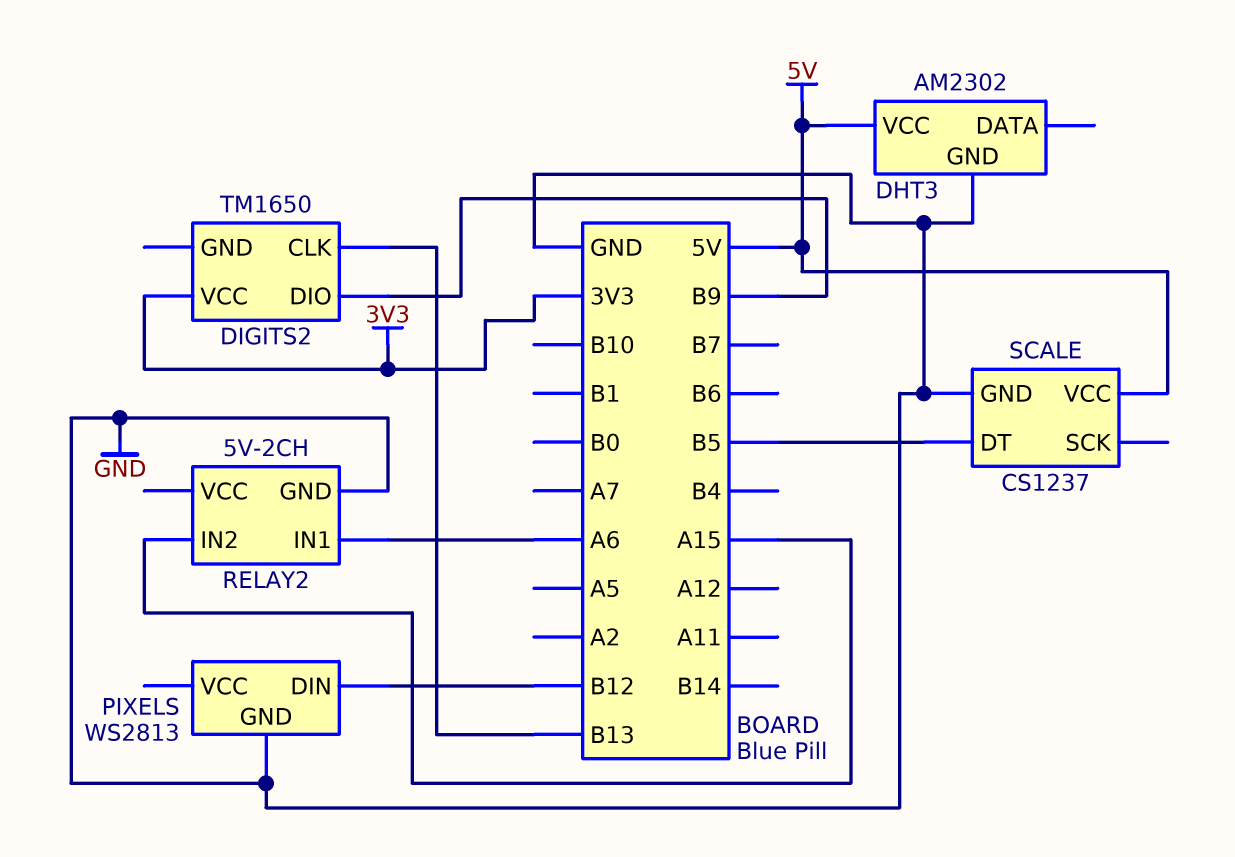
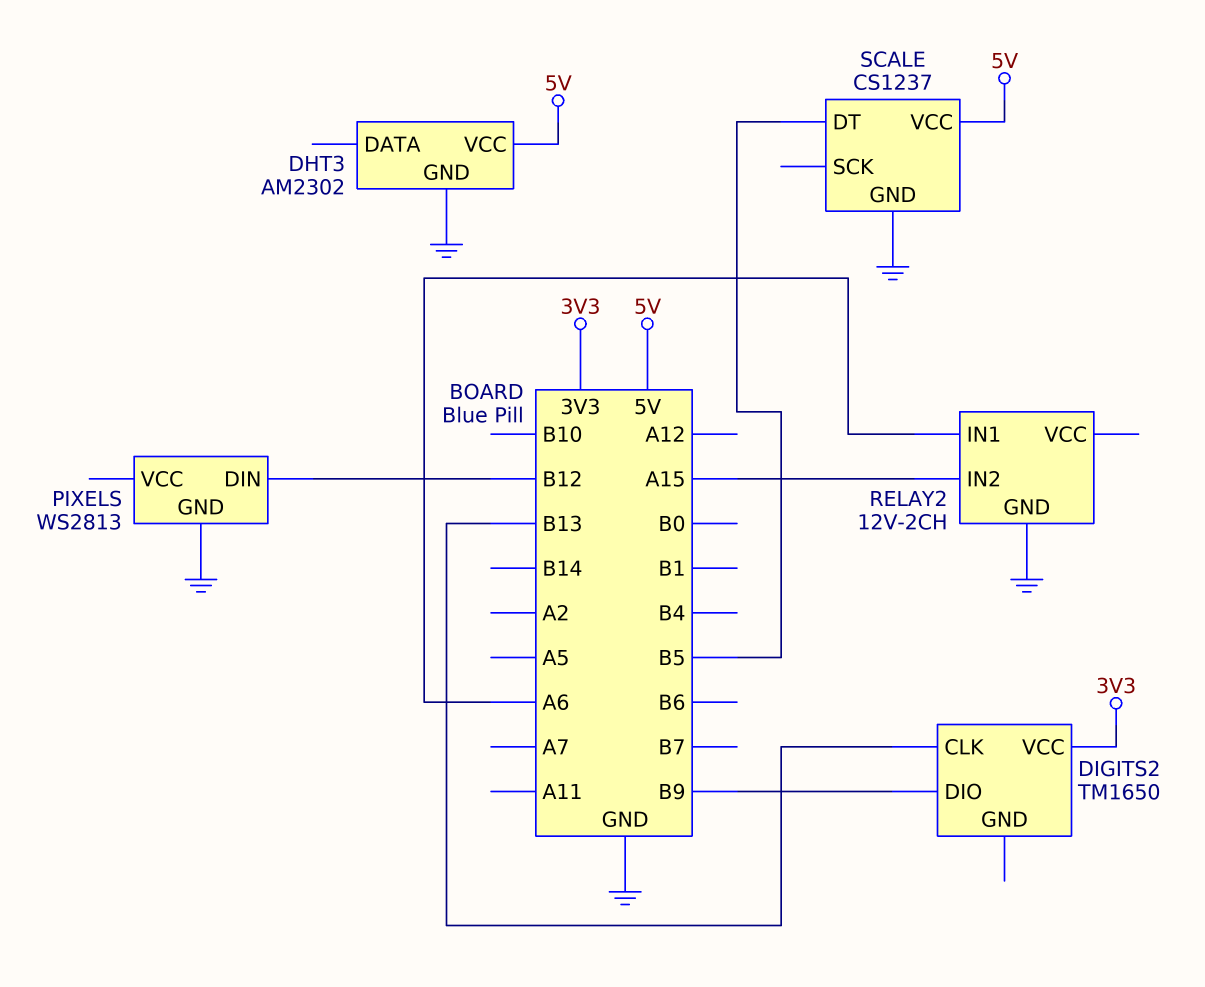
RELAY2: 5V-2CH -> 12V-2CH

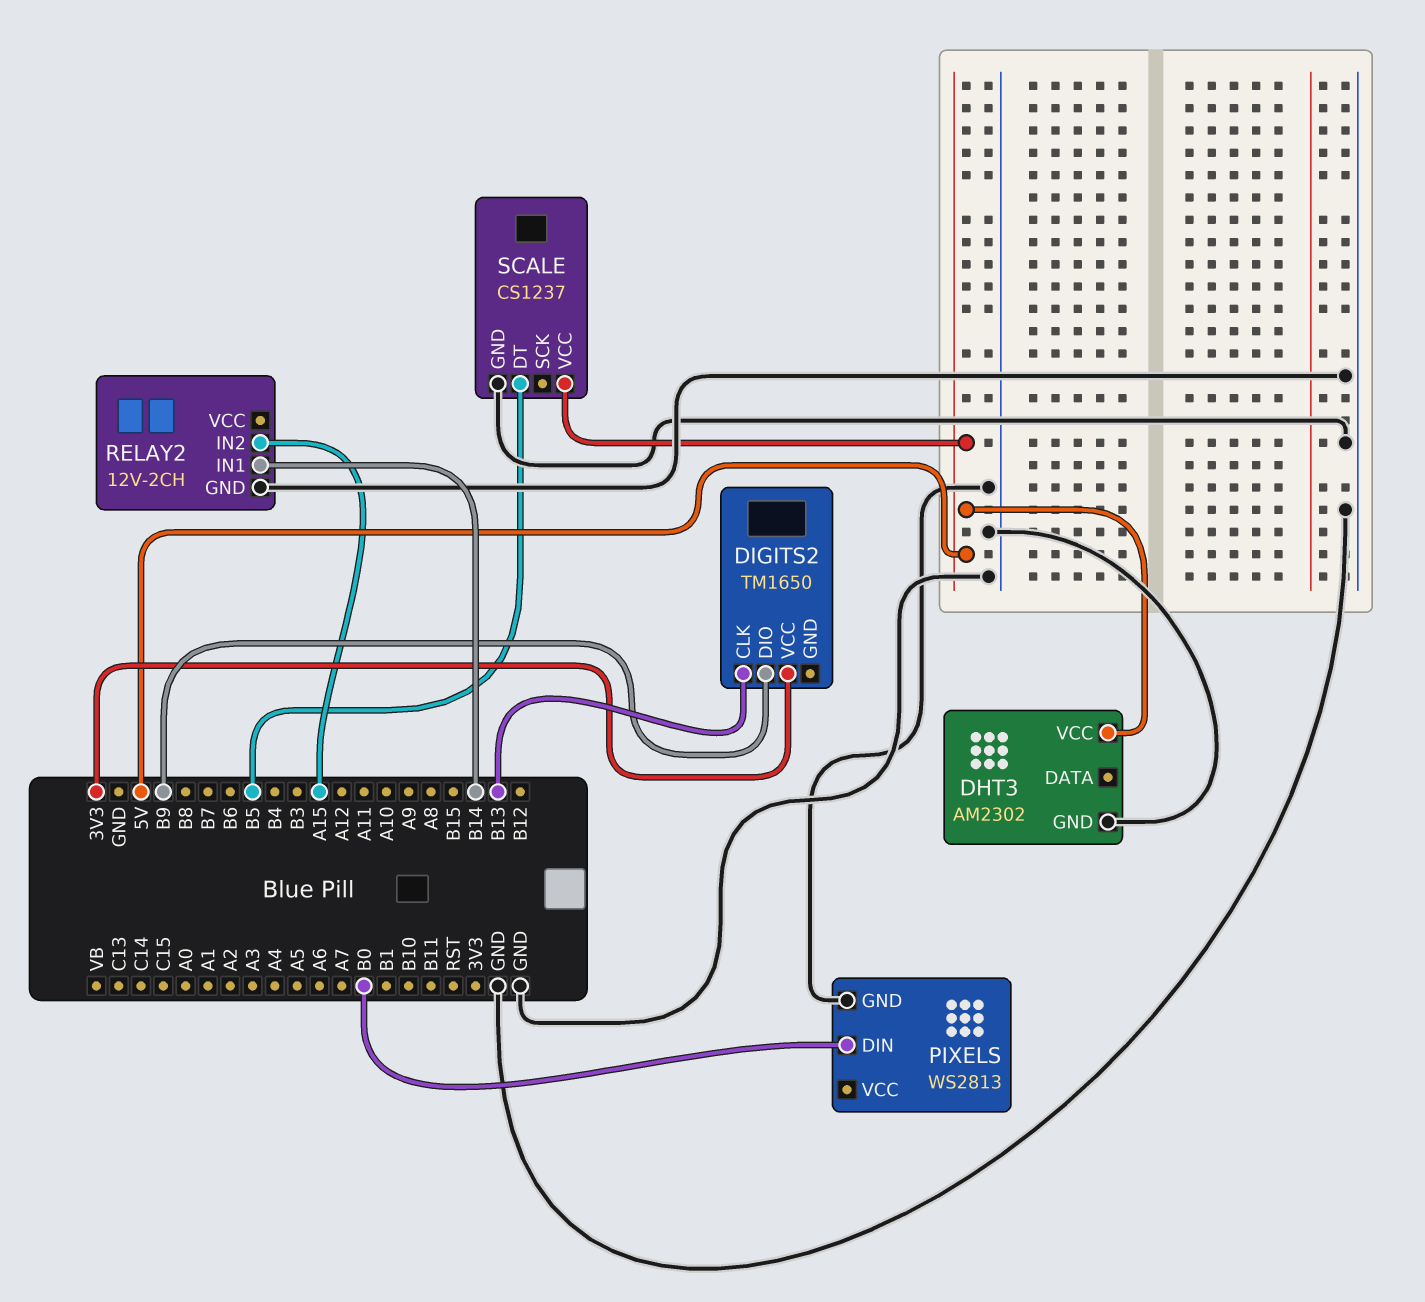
PIXELS pin DIN: B12 -> B0
RELAY2 pin IN1: A6 -> B14

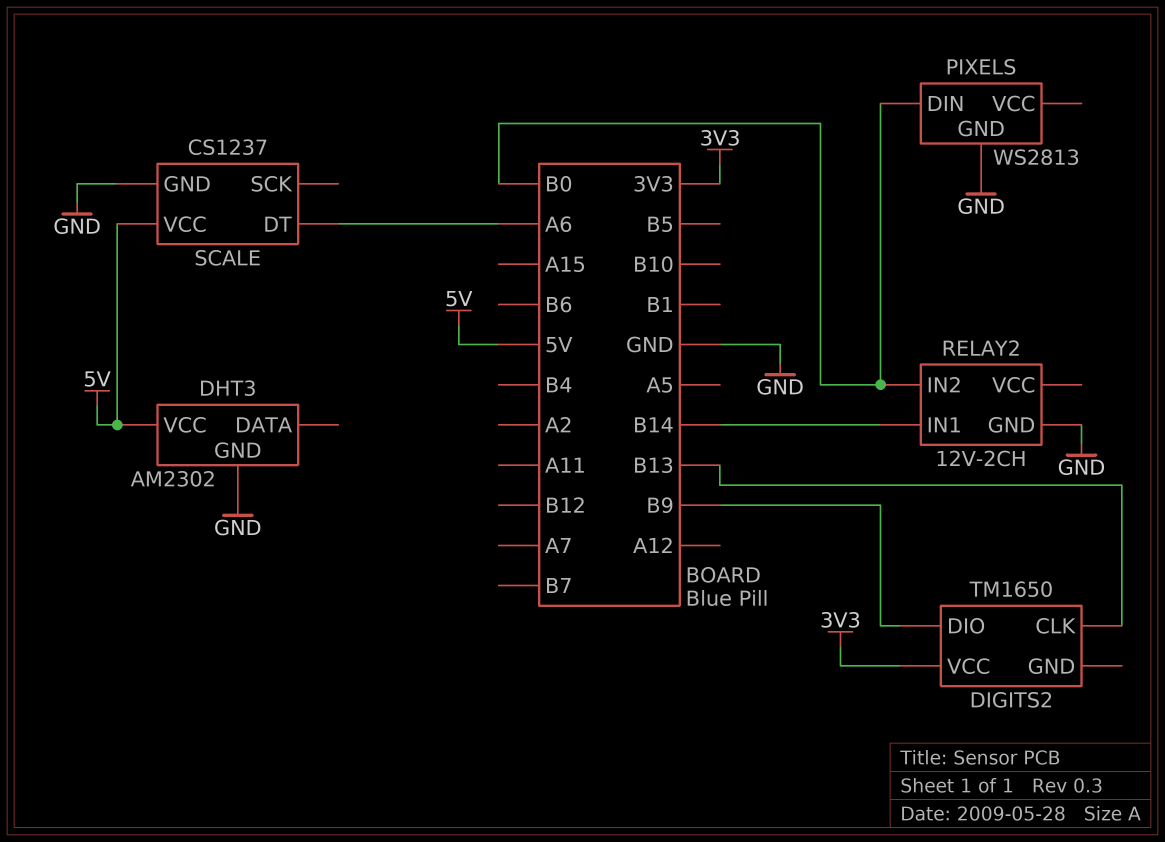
RELAY2 pin IN2: A15 -> B0
SCALE pin DT: B5 -> A6

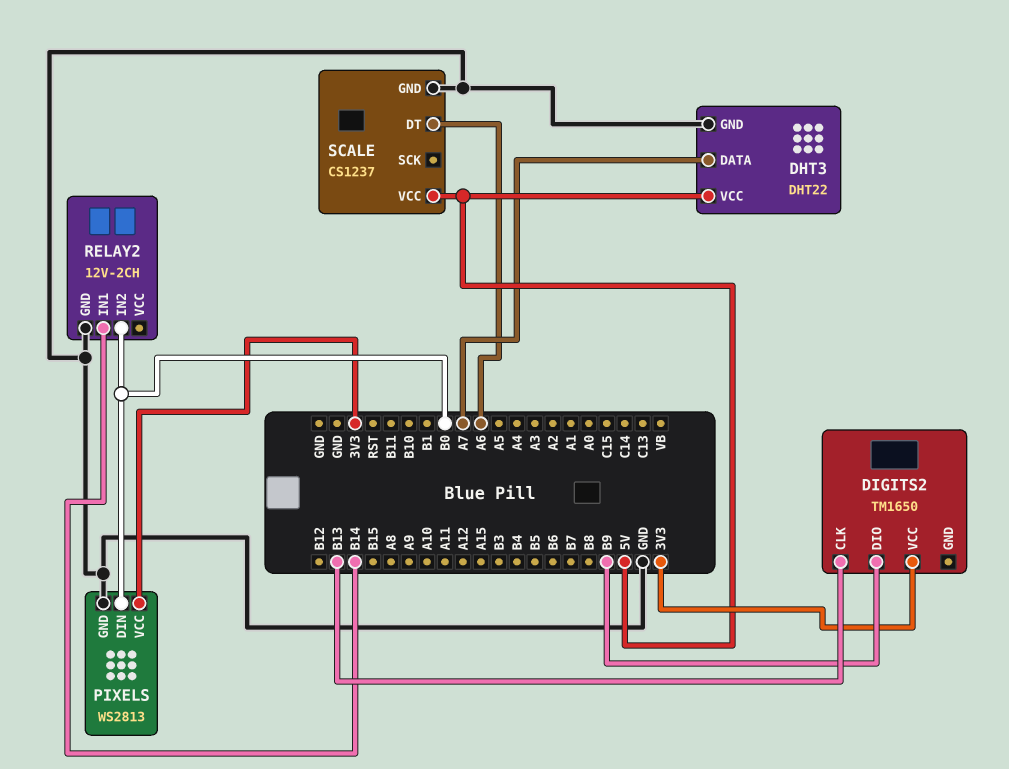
DHT3: AM2302 -> DHT22
DHT3 pin DATA: none -> A7
PIXELS pin VCC: none -> 3V3

